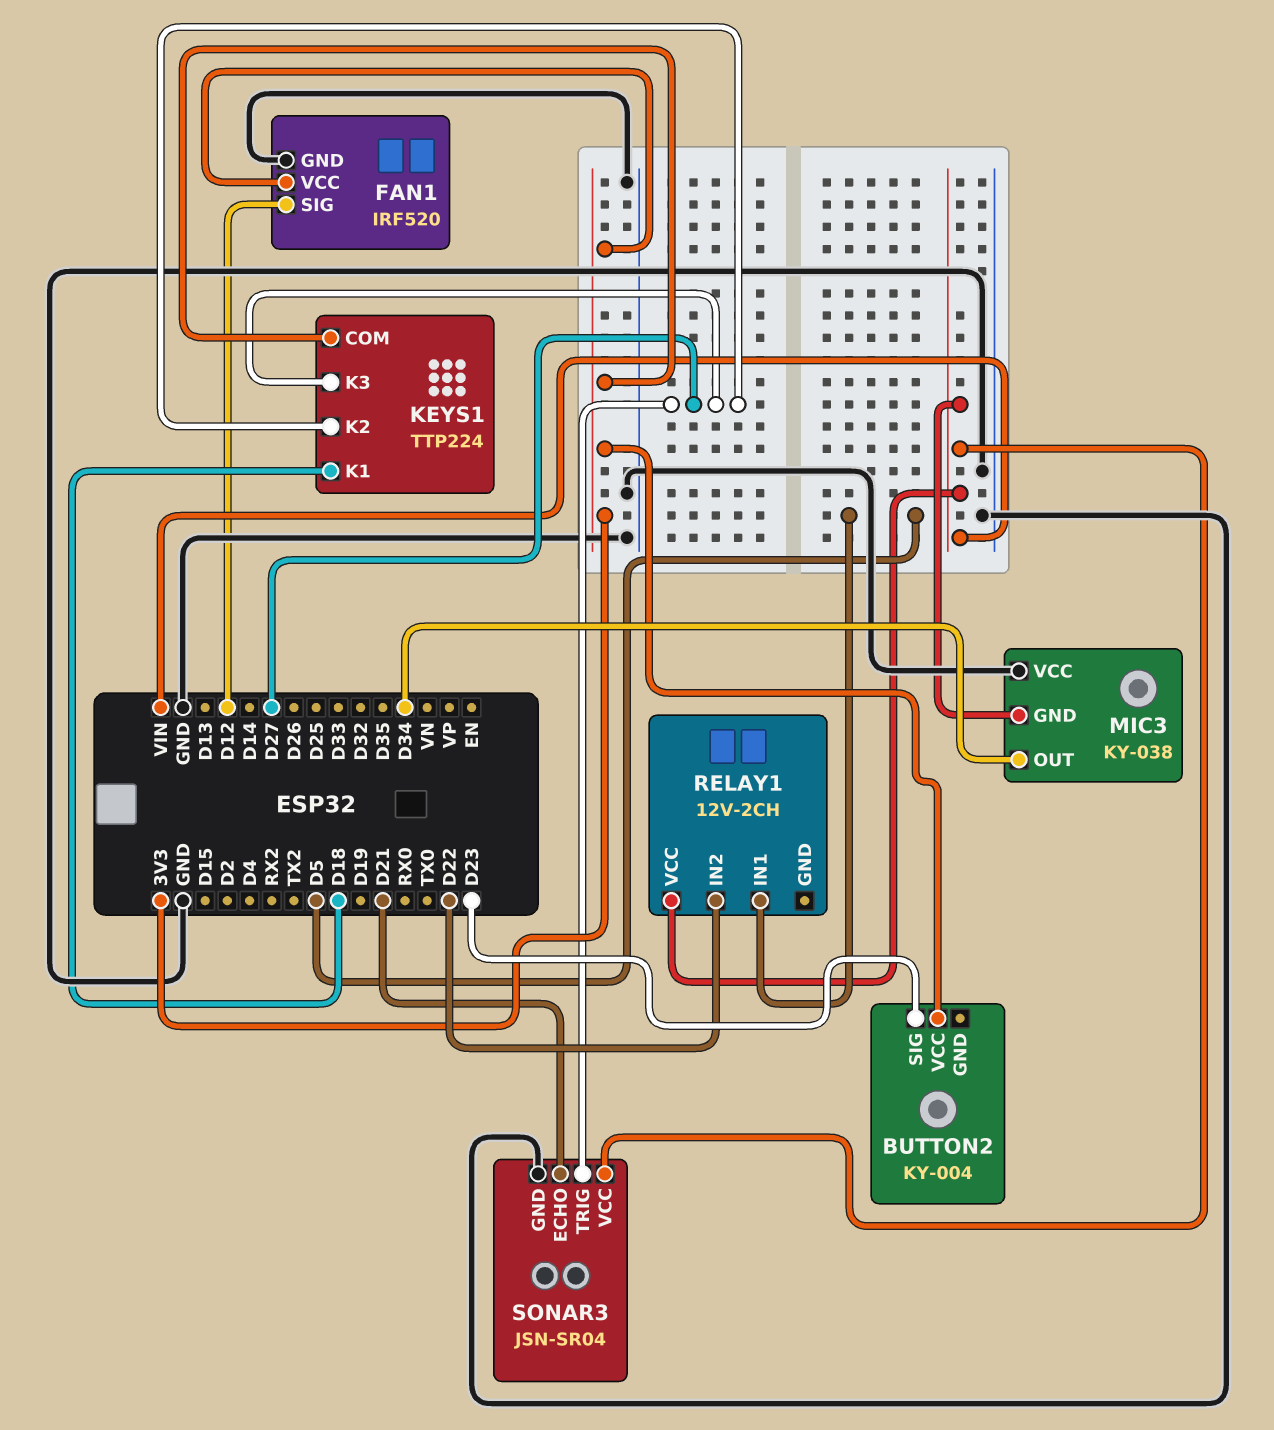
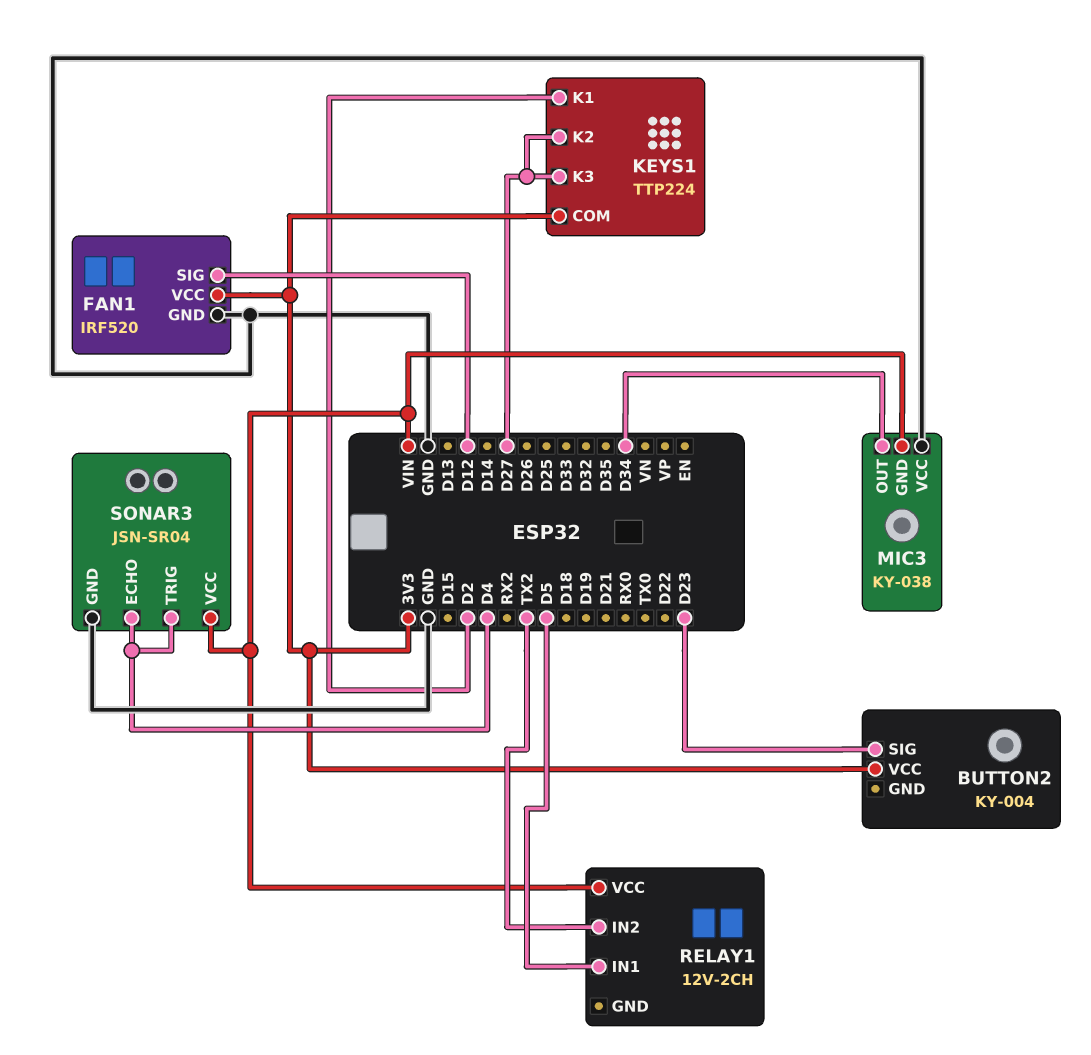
KEYS1 pin K1: D18 -> D2
RELAY1 pin IN2: D22 -> TX2
SONAR3 pin ECHO: D21 -> D4
SONAR3 pin TRIG: D27 -> D4

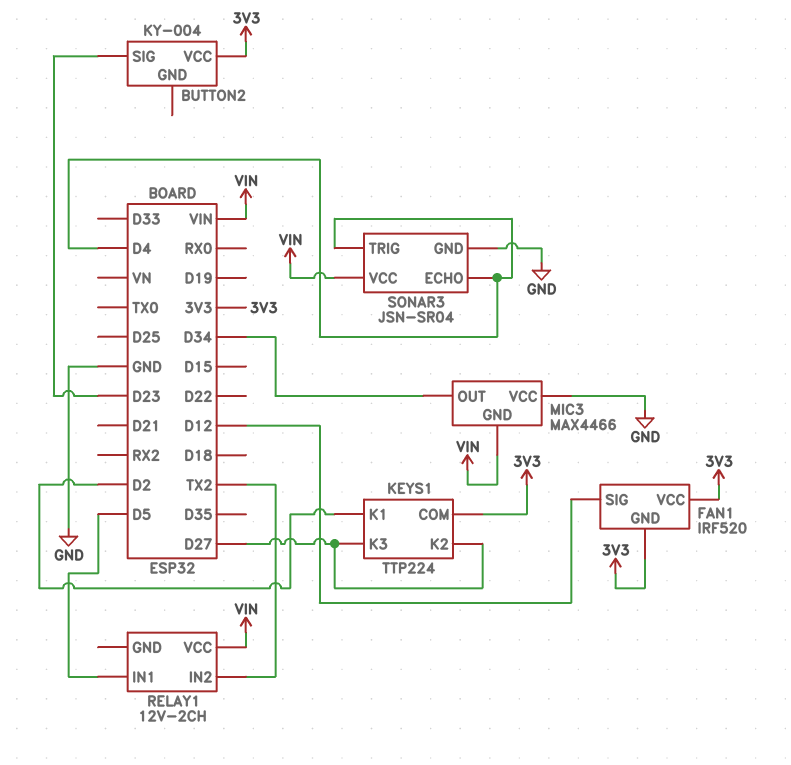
FAN1 pin GND: GND -> 3V3
MIC3: KY-038 -> MAX4466

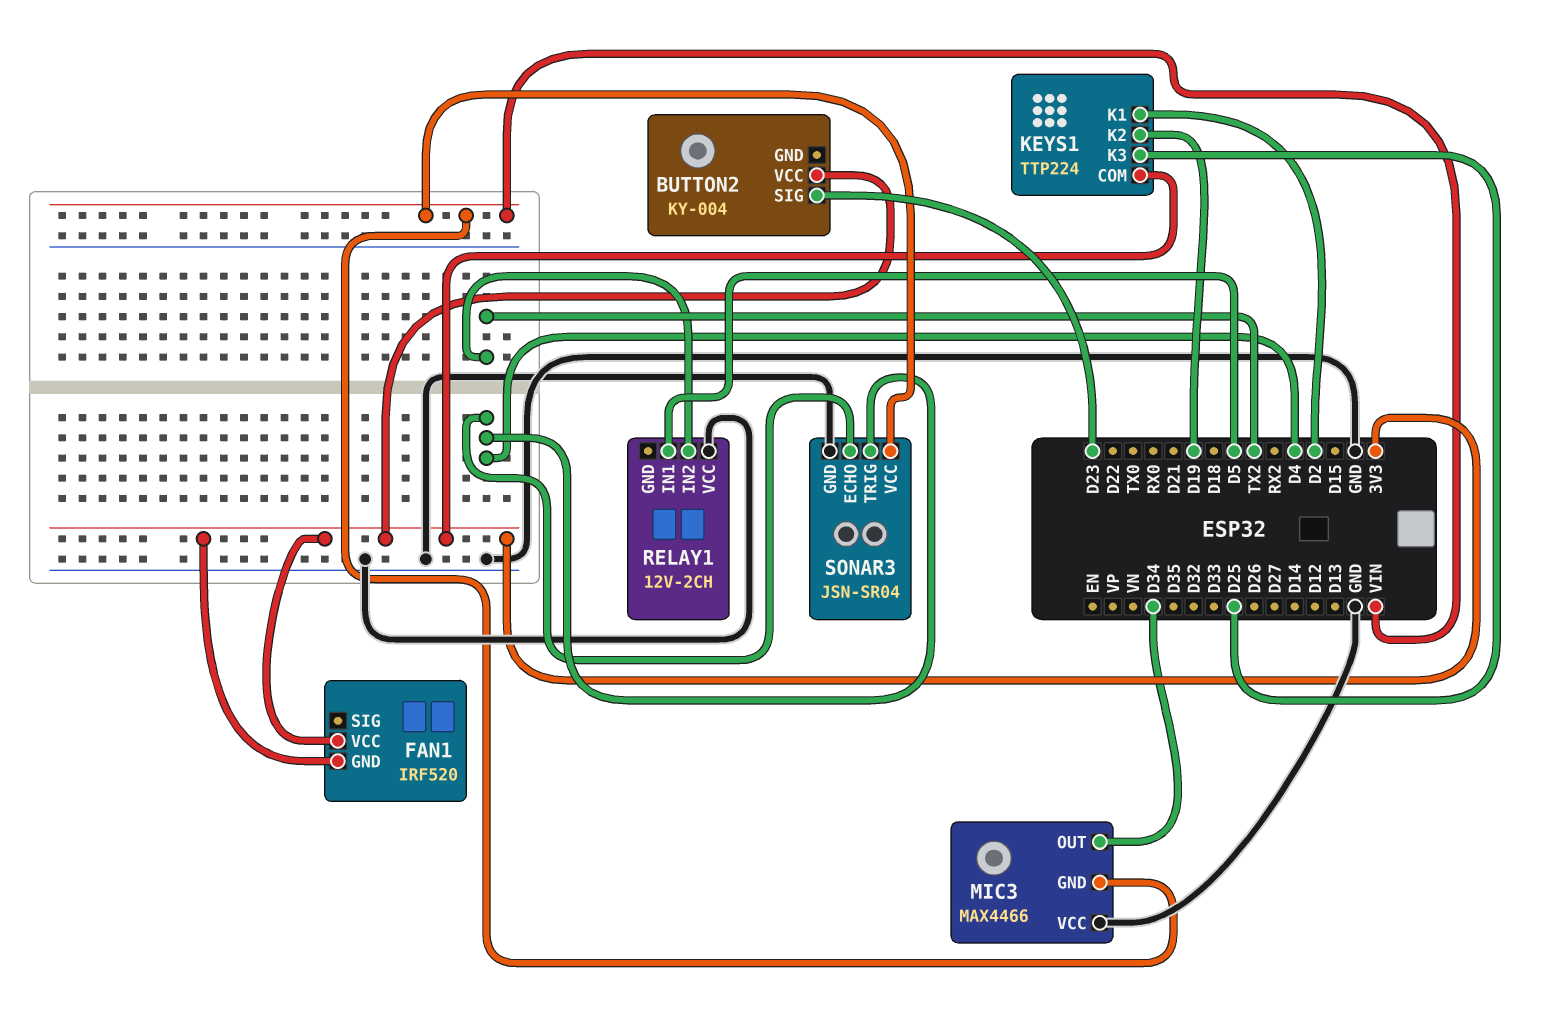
FAN1 pin SIG: D12 -> none
KEYS1 pin K2: D27 -> D19
KEYS1 pin K3: D27 -> D25
RELAY1 pin VCC: VIN -> GND

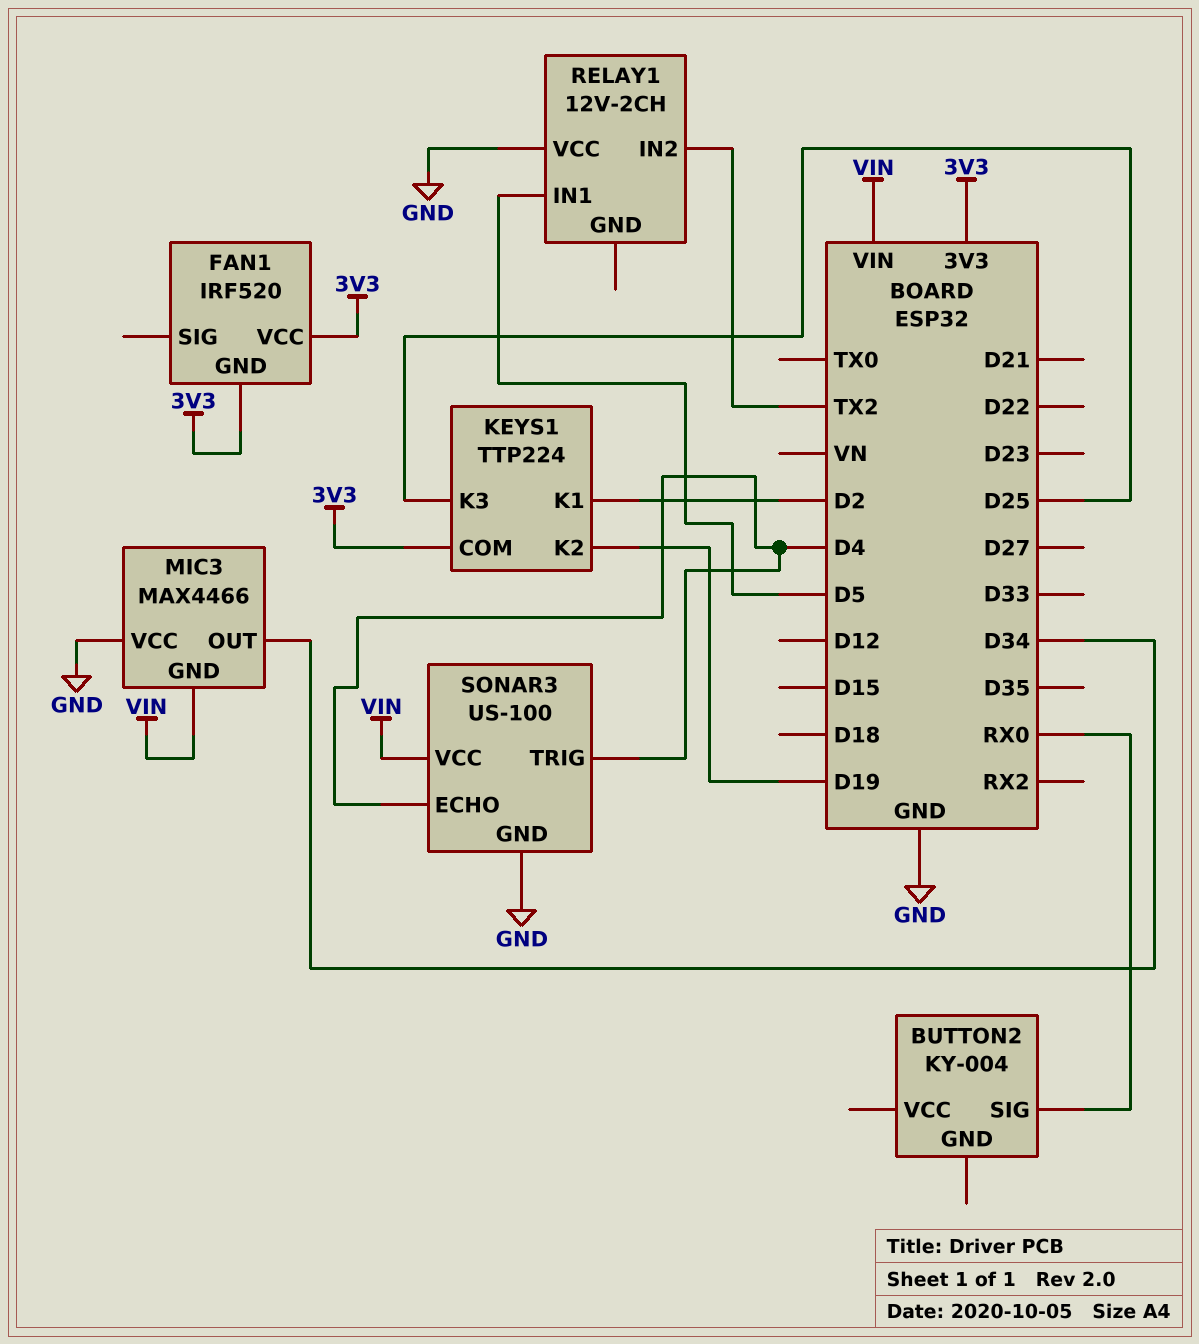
BUTTON2 pin SIG: D23 -> RX0
BUTTON2 pin VCC: 3V3 -> none
SONAR3: JSN-SR04 -> US-100

